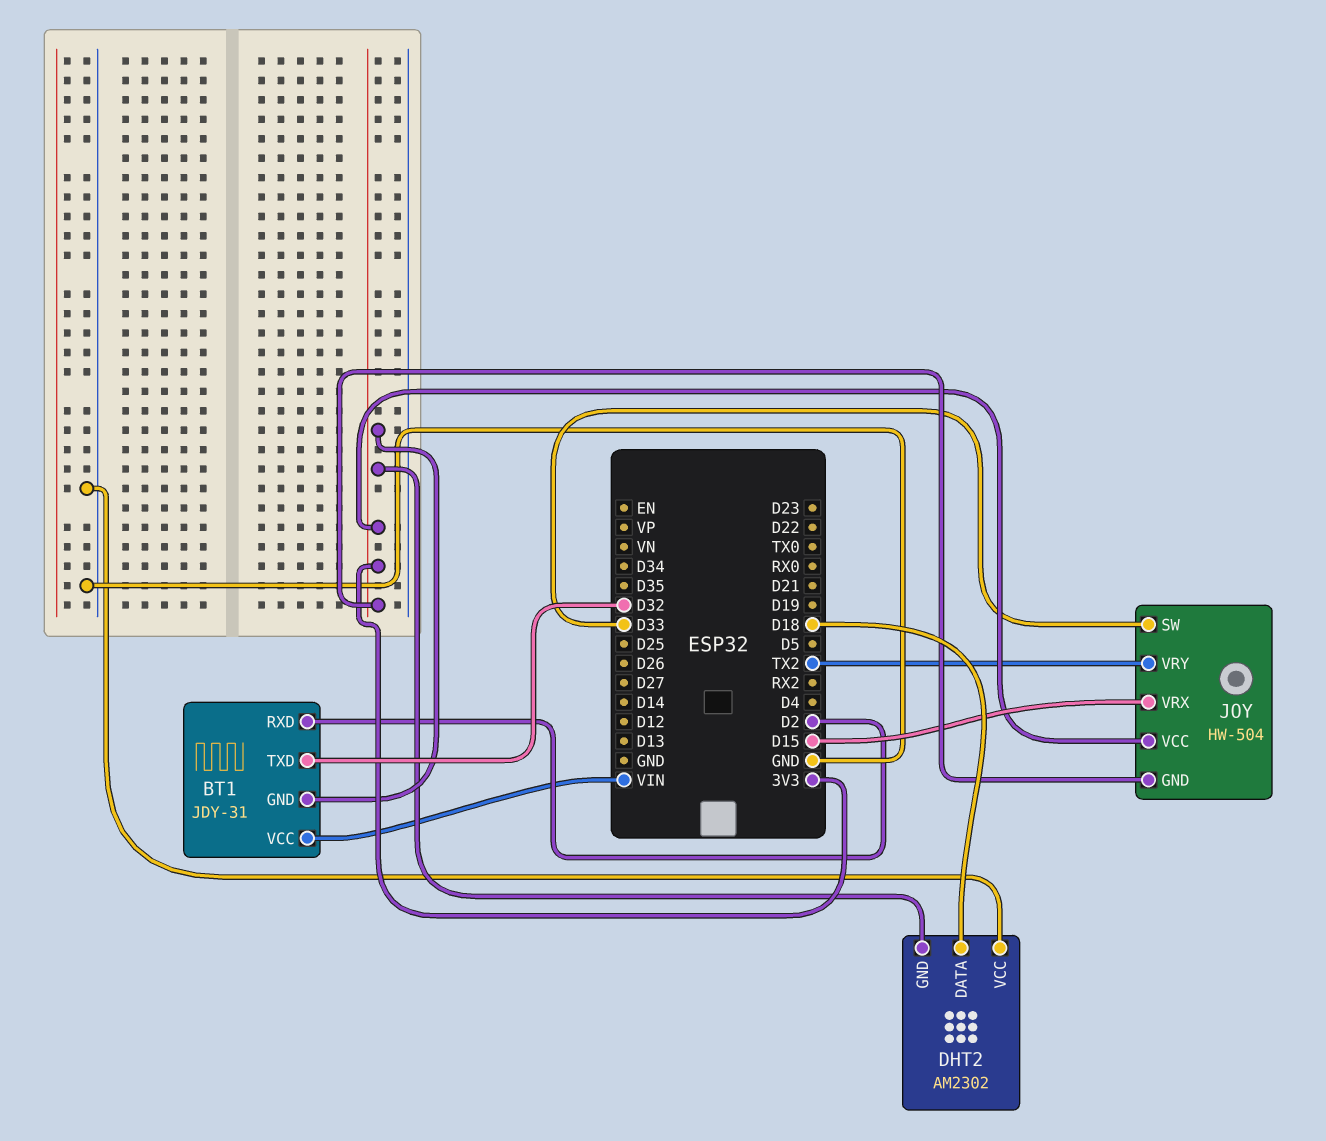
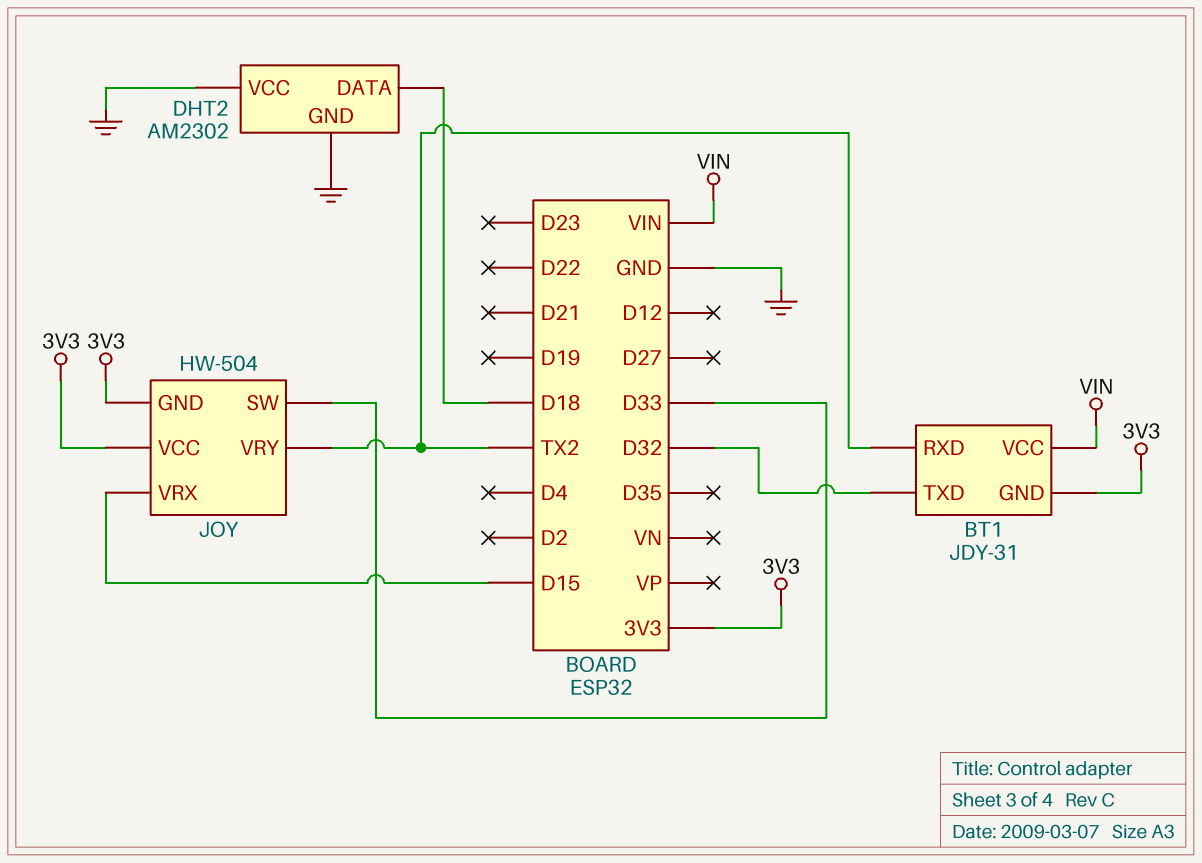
BT1 pin RXD: D2 -> TX2
DHT2 pin GND: 3V3 -> GND

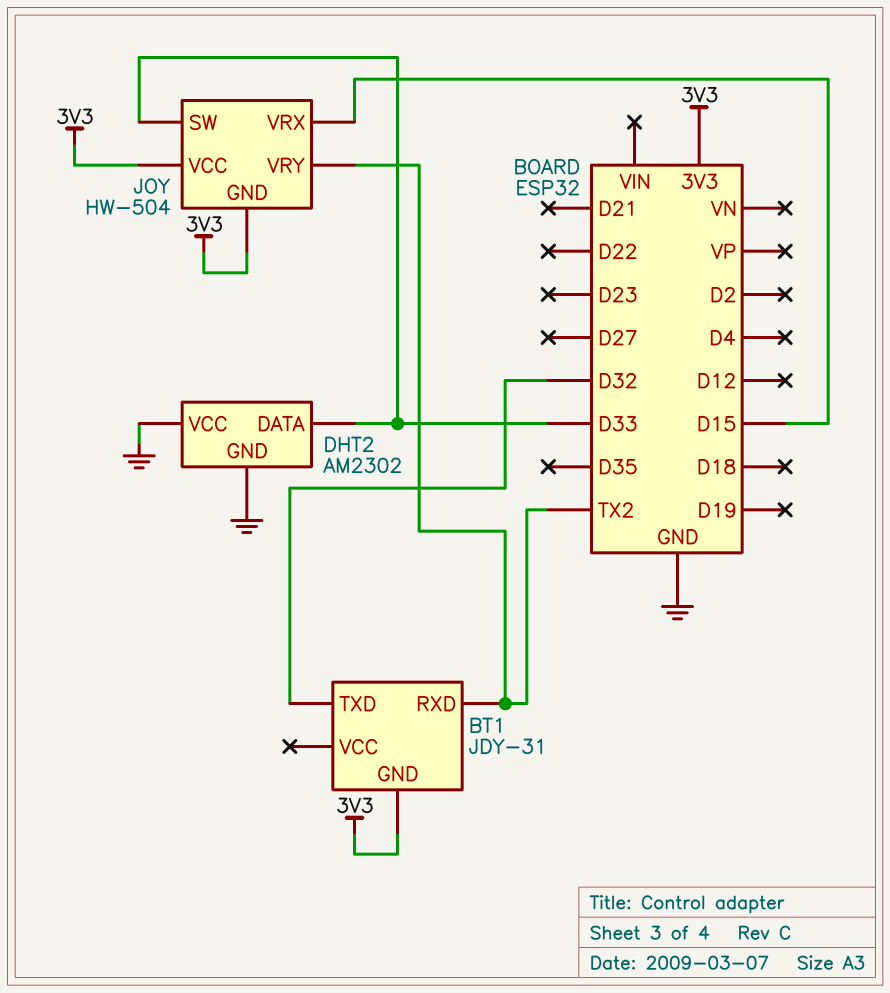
BT1 pin VCC: VIN -> none
DHT2 pin DATA: D18 -> D33

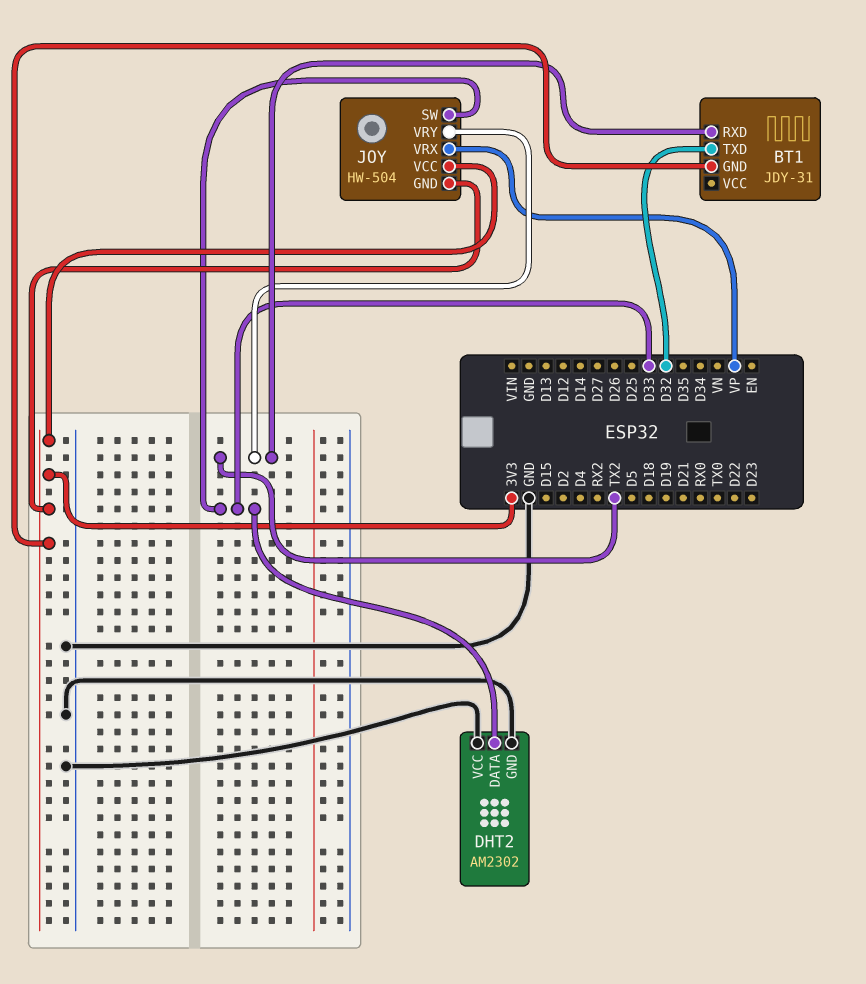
JOY pin VRX: D15 -> VP

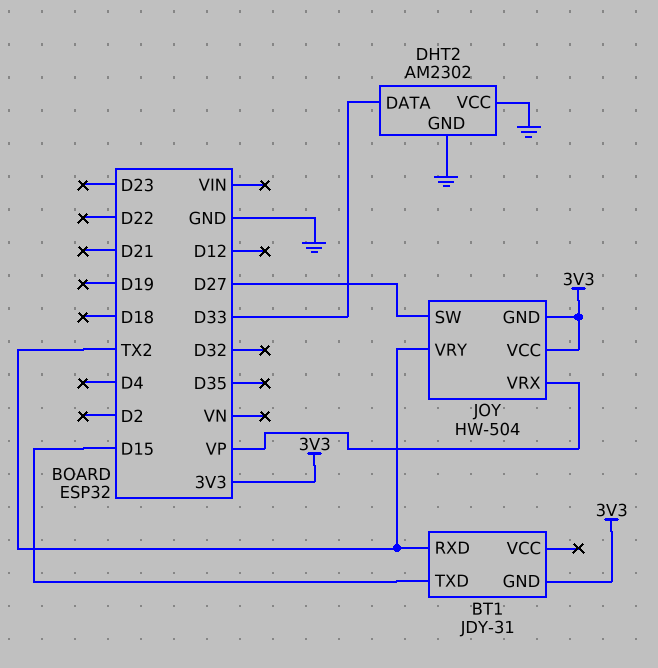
BT1 pin TXD: D32 -> D15
JOY pin SW: D33 -> D27

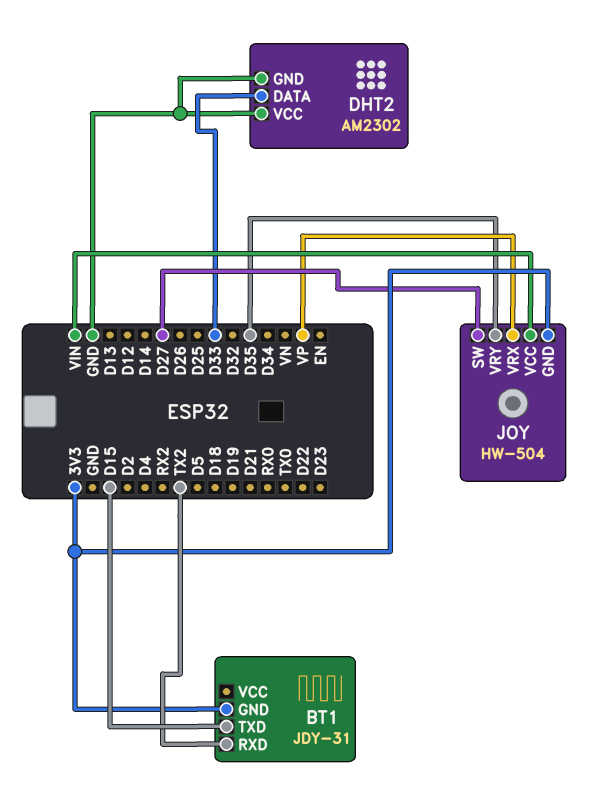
JOY pin VCC: 3V3 -> VIN
JOY pin VRY: TX2 -> D35

